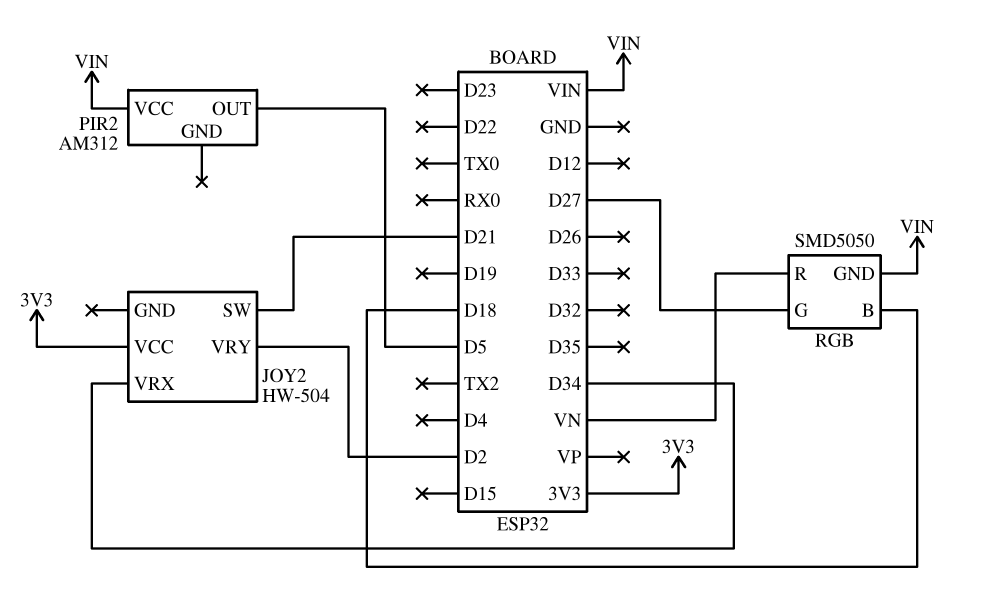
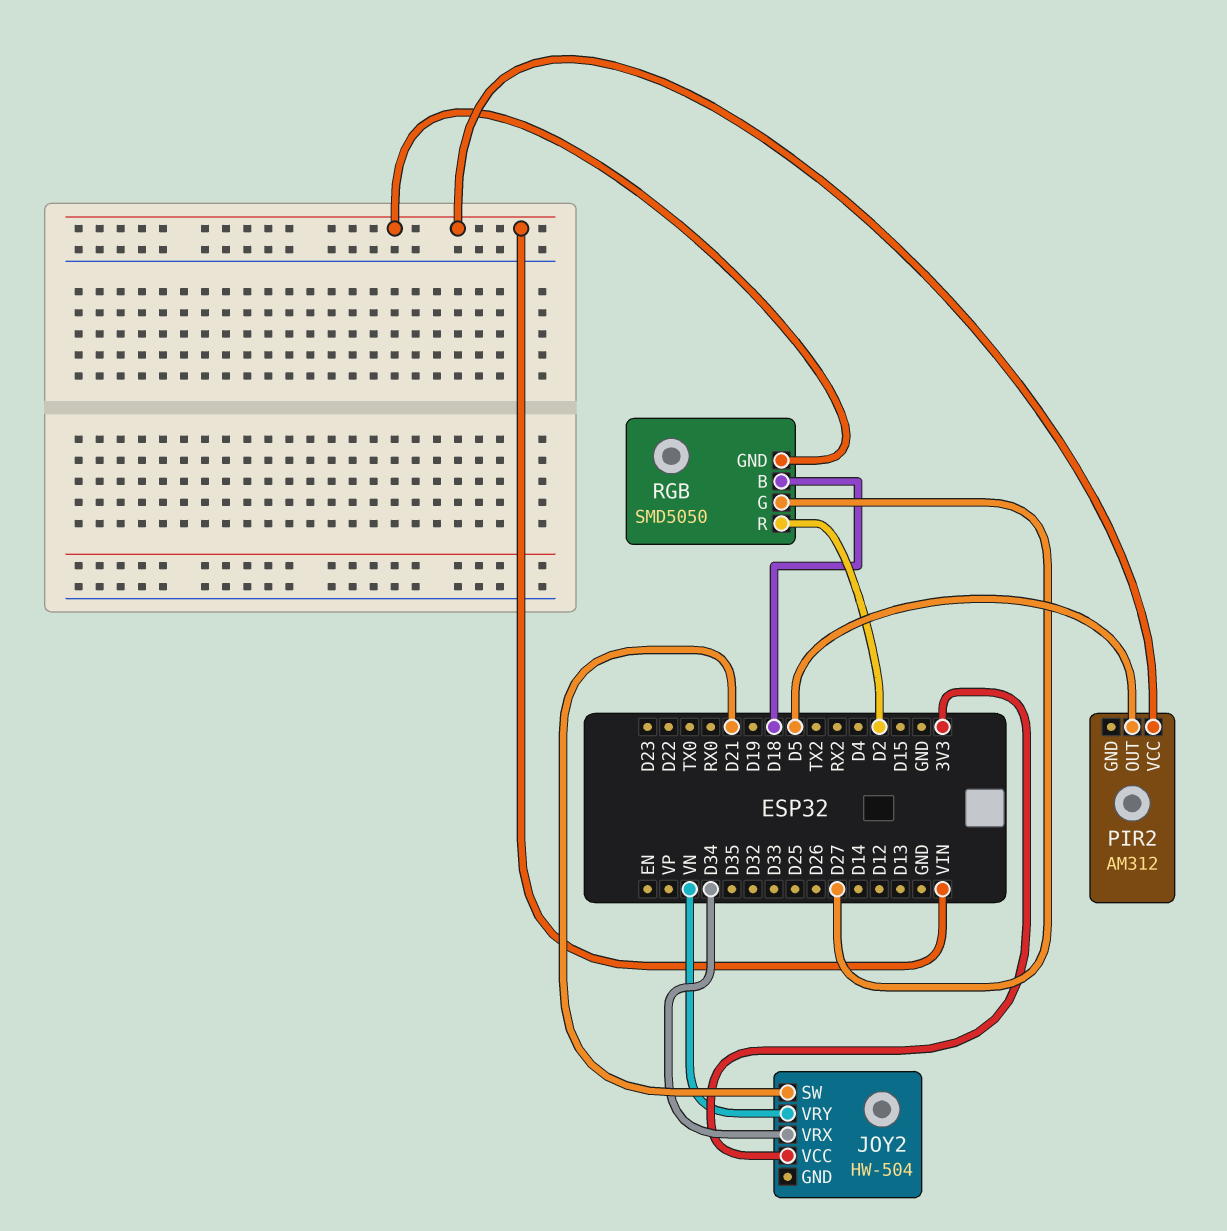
JOY2 pin VRY: D2 -> VN
RGB pin R: VN -> D2

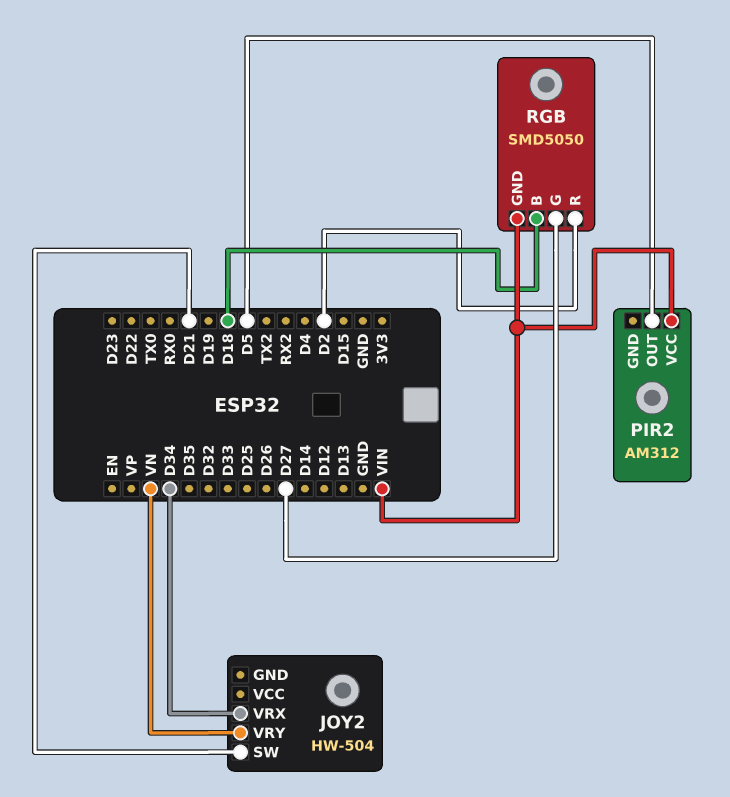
JOY2 pin VCC: 3V3 -> none

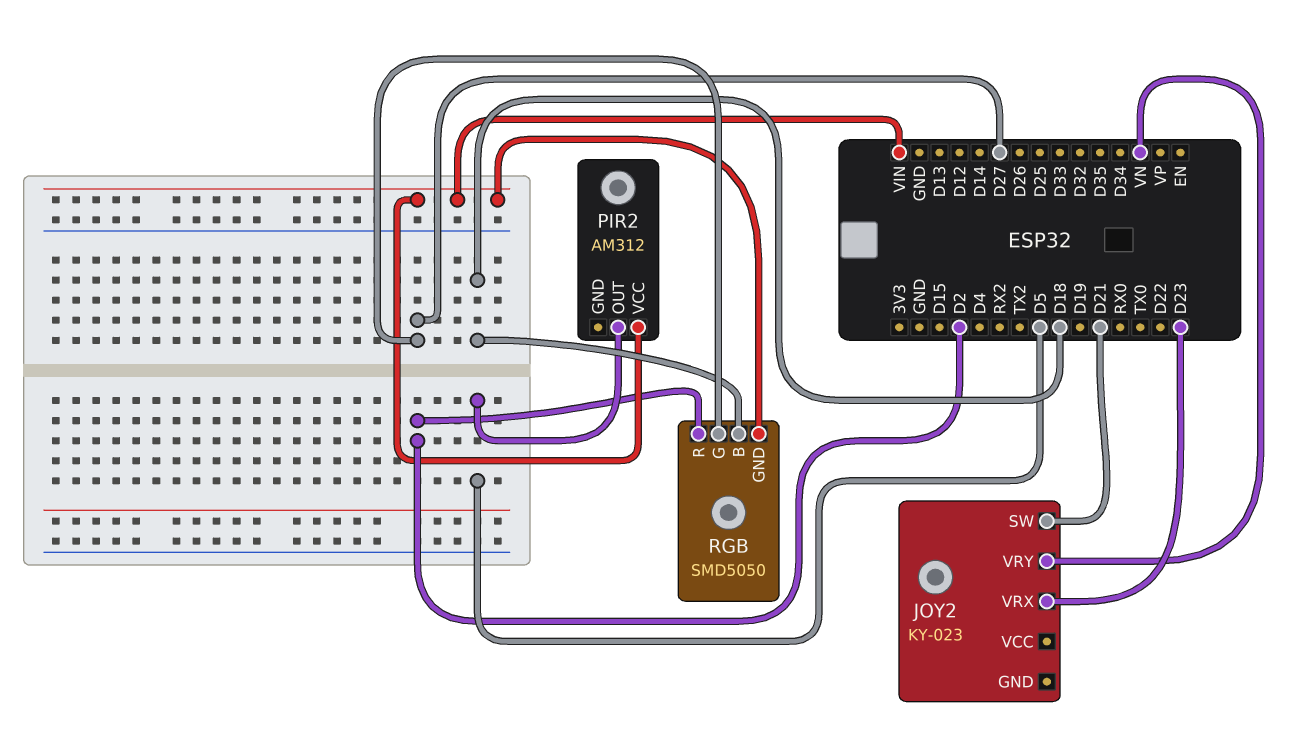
JOY2: HW-504 -> KY-023
JOY2 pin VRX: D34 -> D23

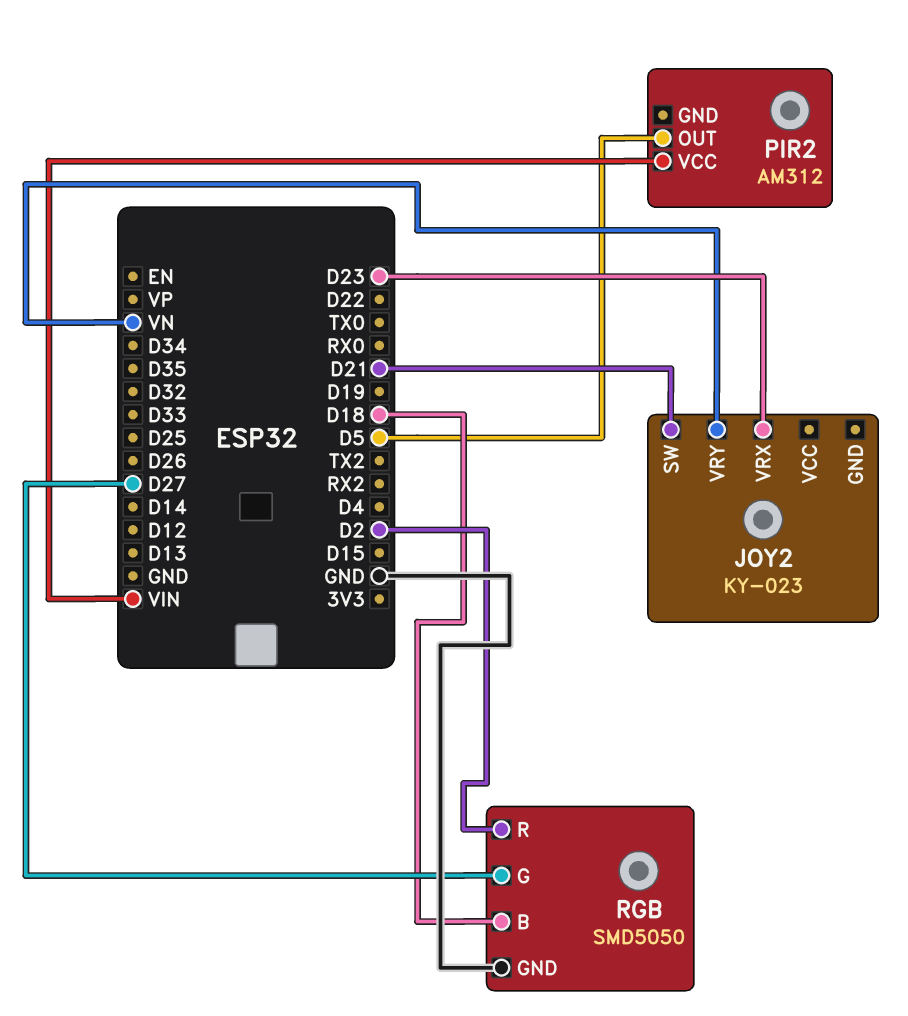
RGB pin GND: VIN -> GND

